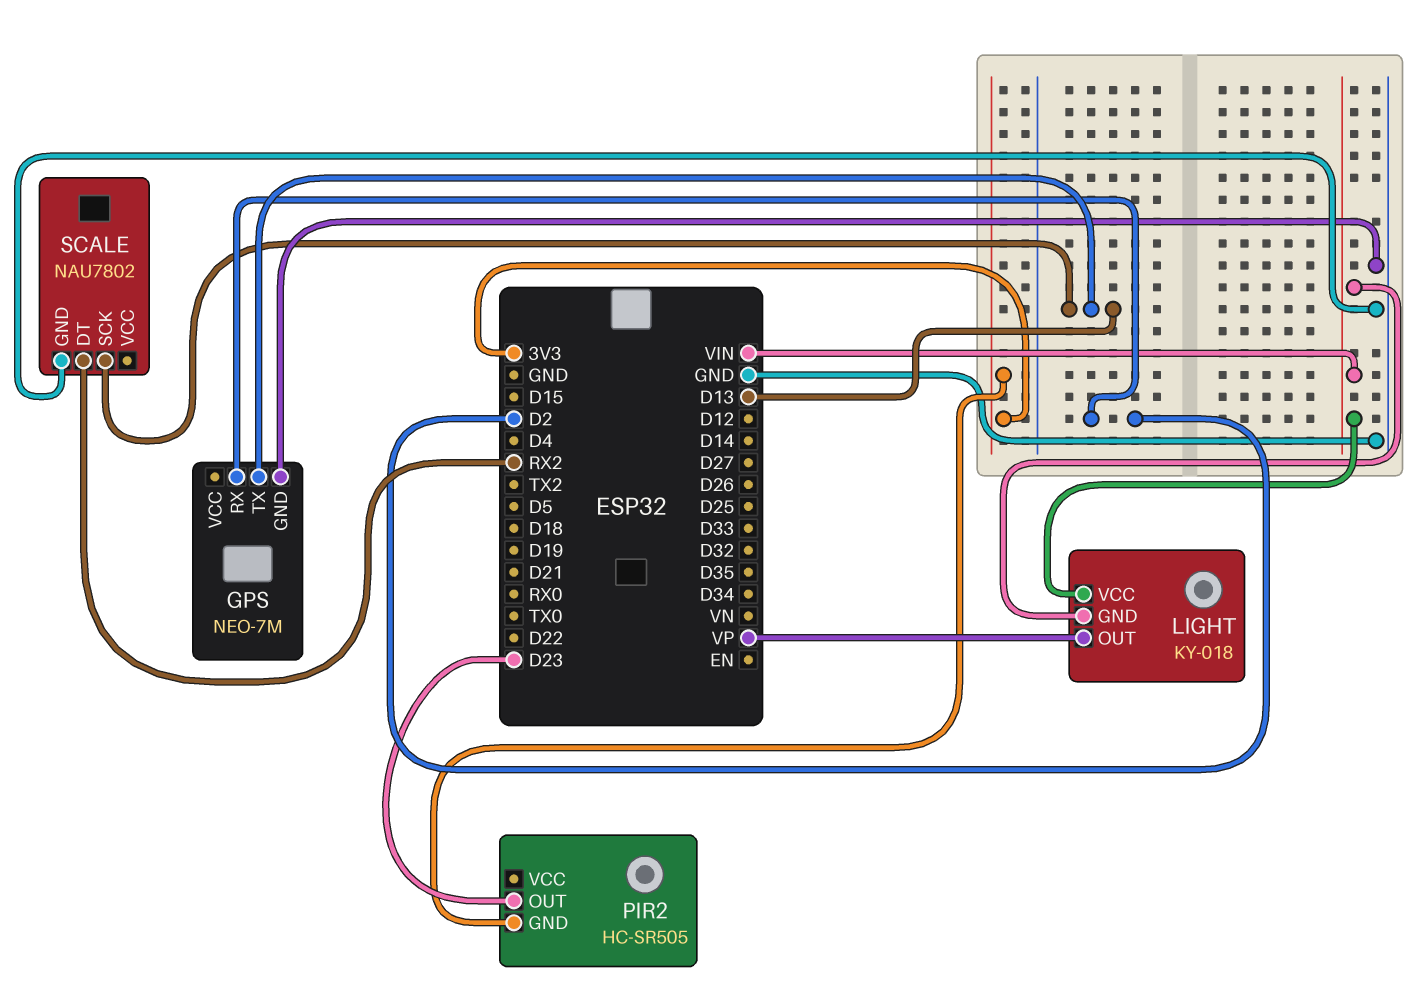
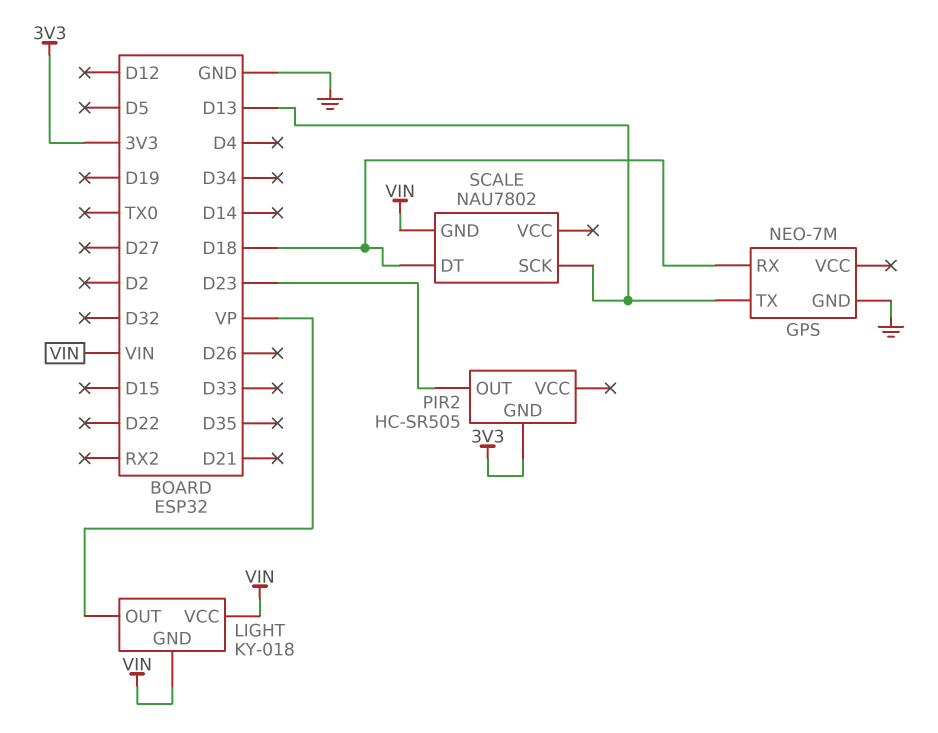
GPS pin RX: D2 -> D18
SCALE pin DT: RX2 -> D18
SCALE pin GND: GND -> VIN

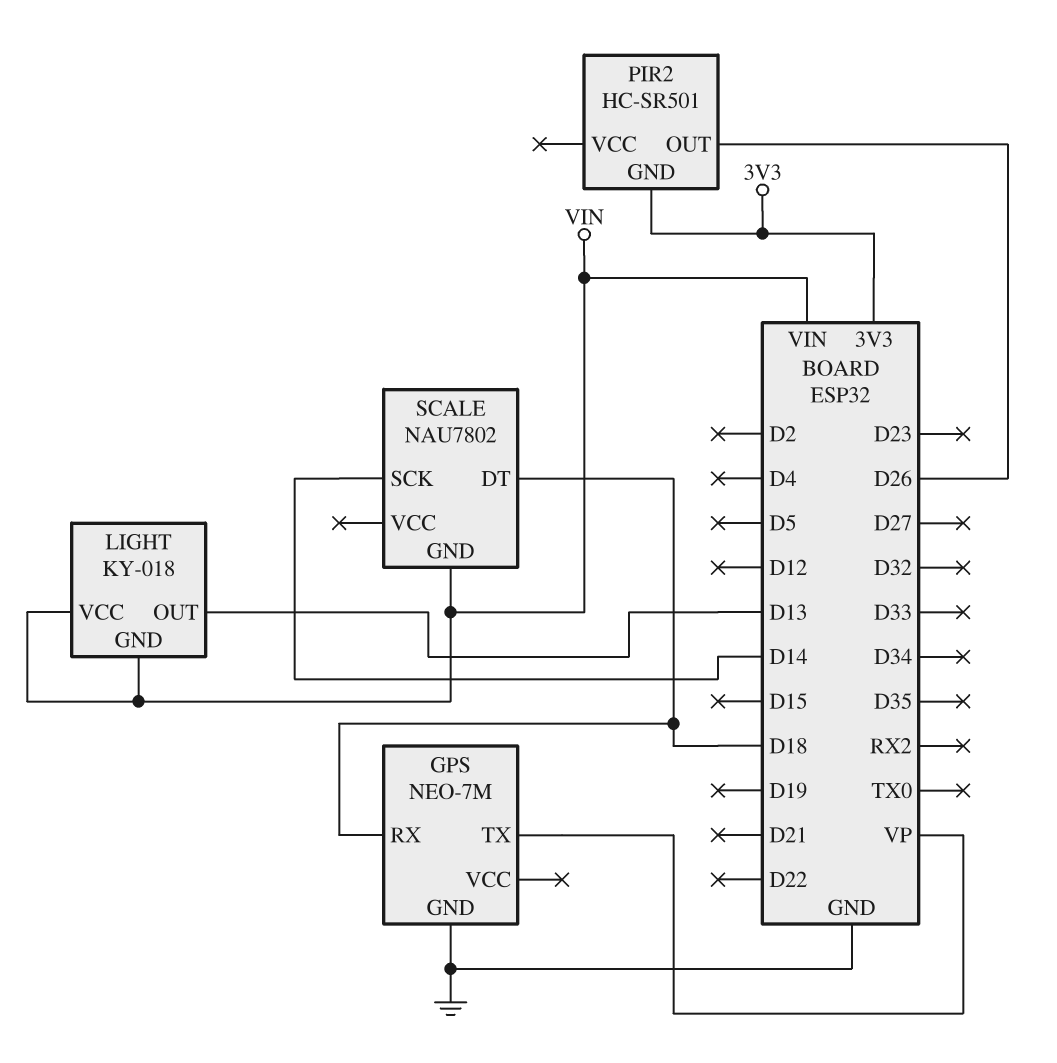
GPS pin TX: D13 -> VP
LIGHT pin OUT: VP -> D13
PIR2: HC-SR505 -> HC-SR501
PIR2 pin OUT: D23 -> D26
SCALE pin SCK: D13 -> D14

